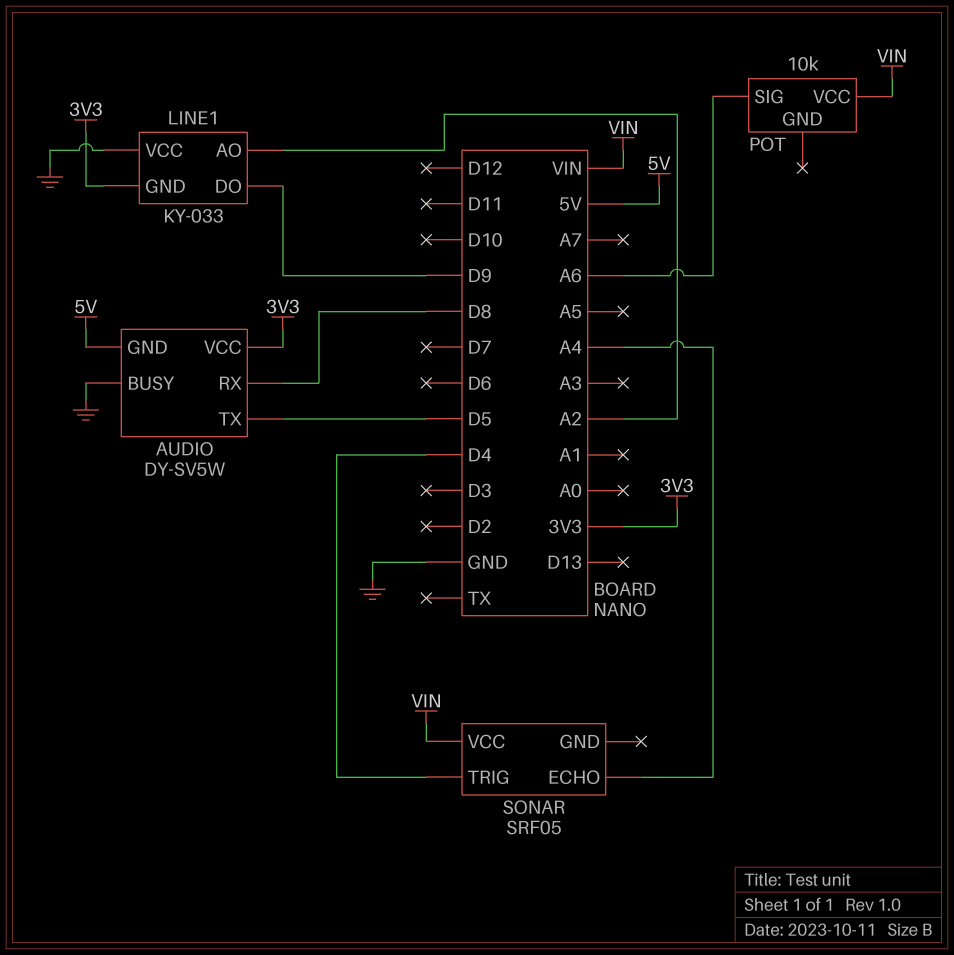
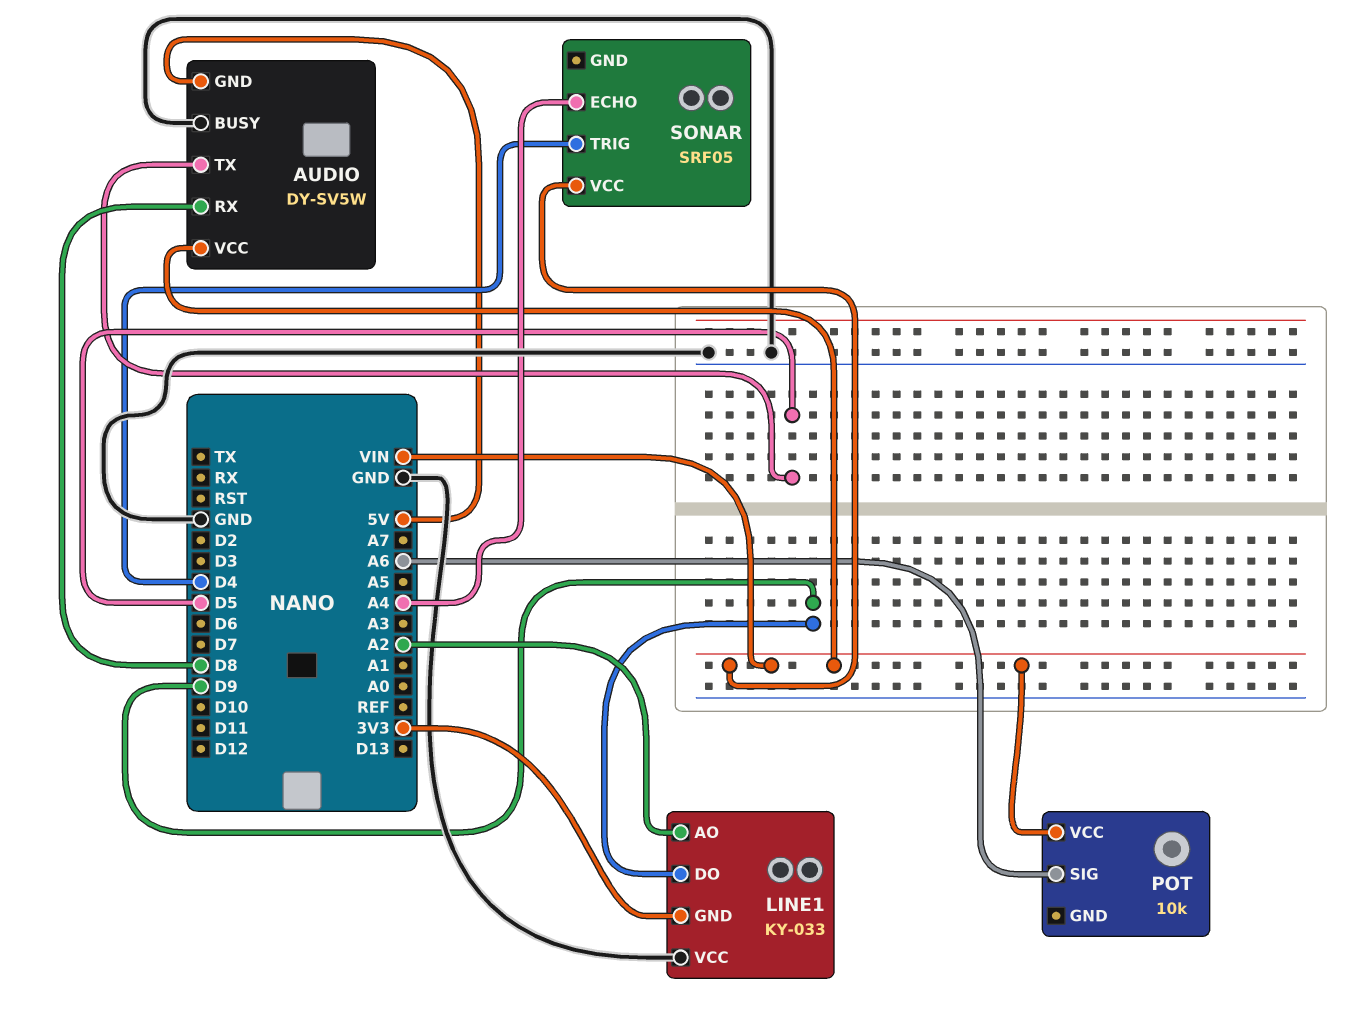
AUDIO pin VCC: 3V3 -> VIN

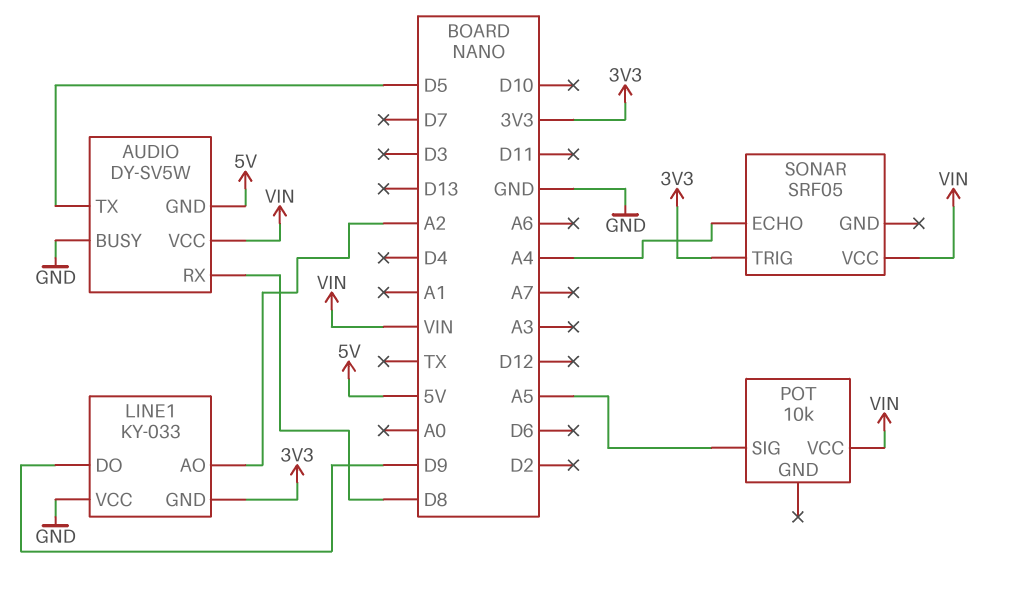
POT pin SIG: A6 -> A5
SONAR pin TRIG: D4 -> 3V3

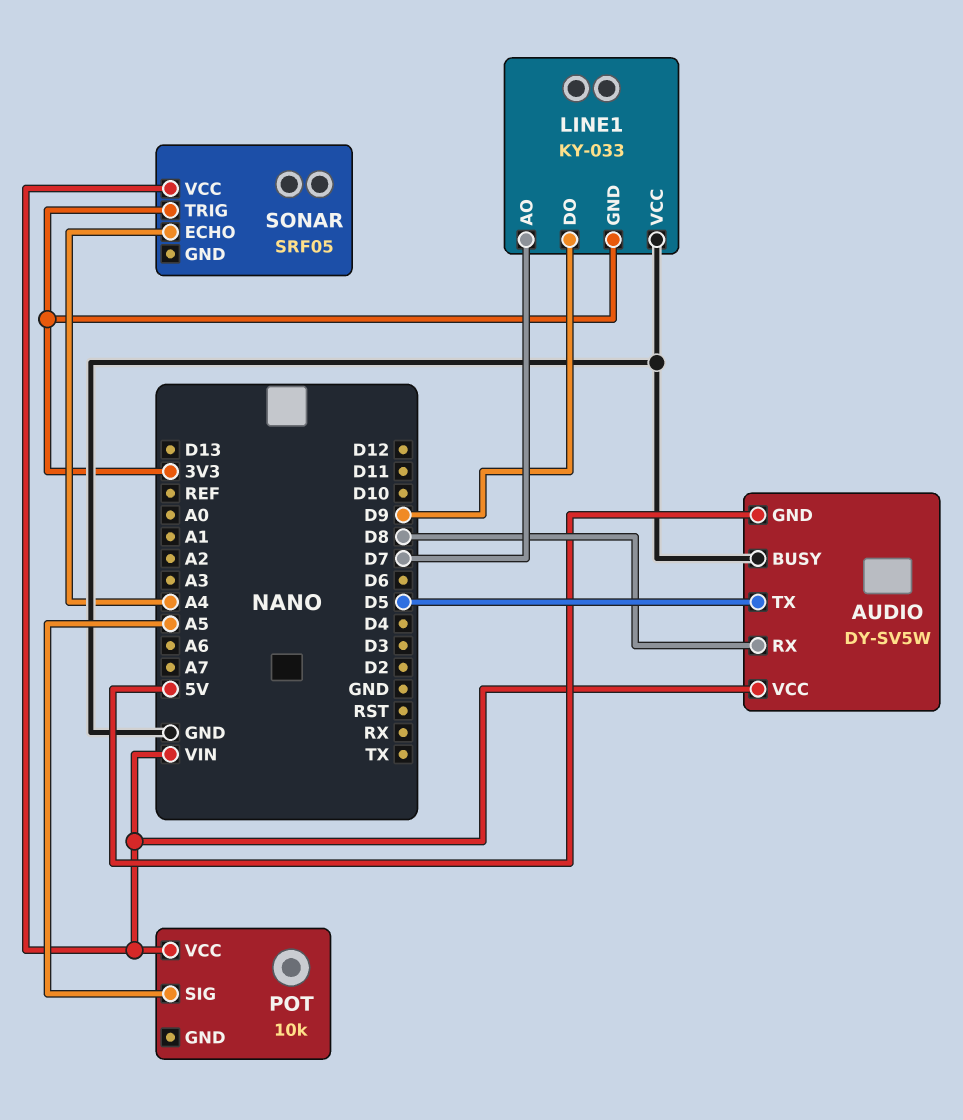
LINE1 pin AO: A2 -> D7

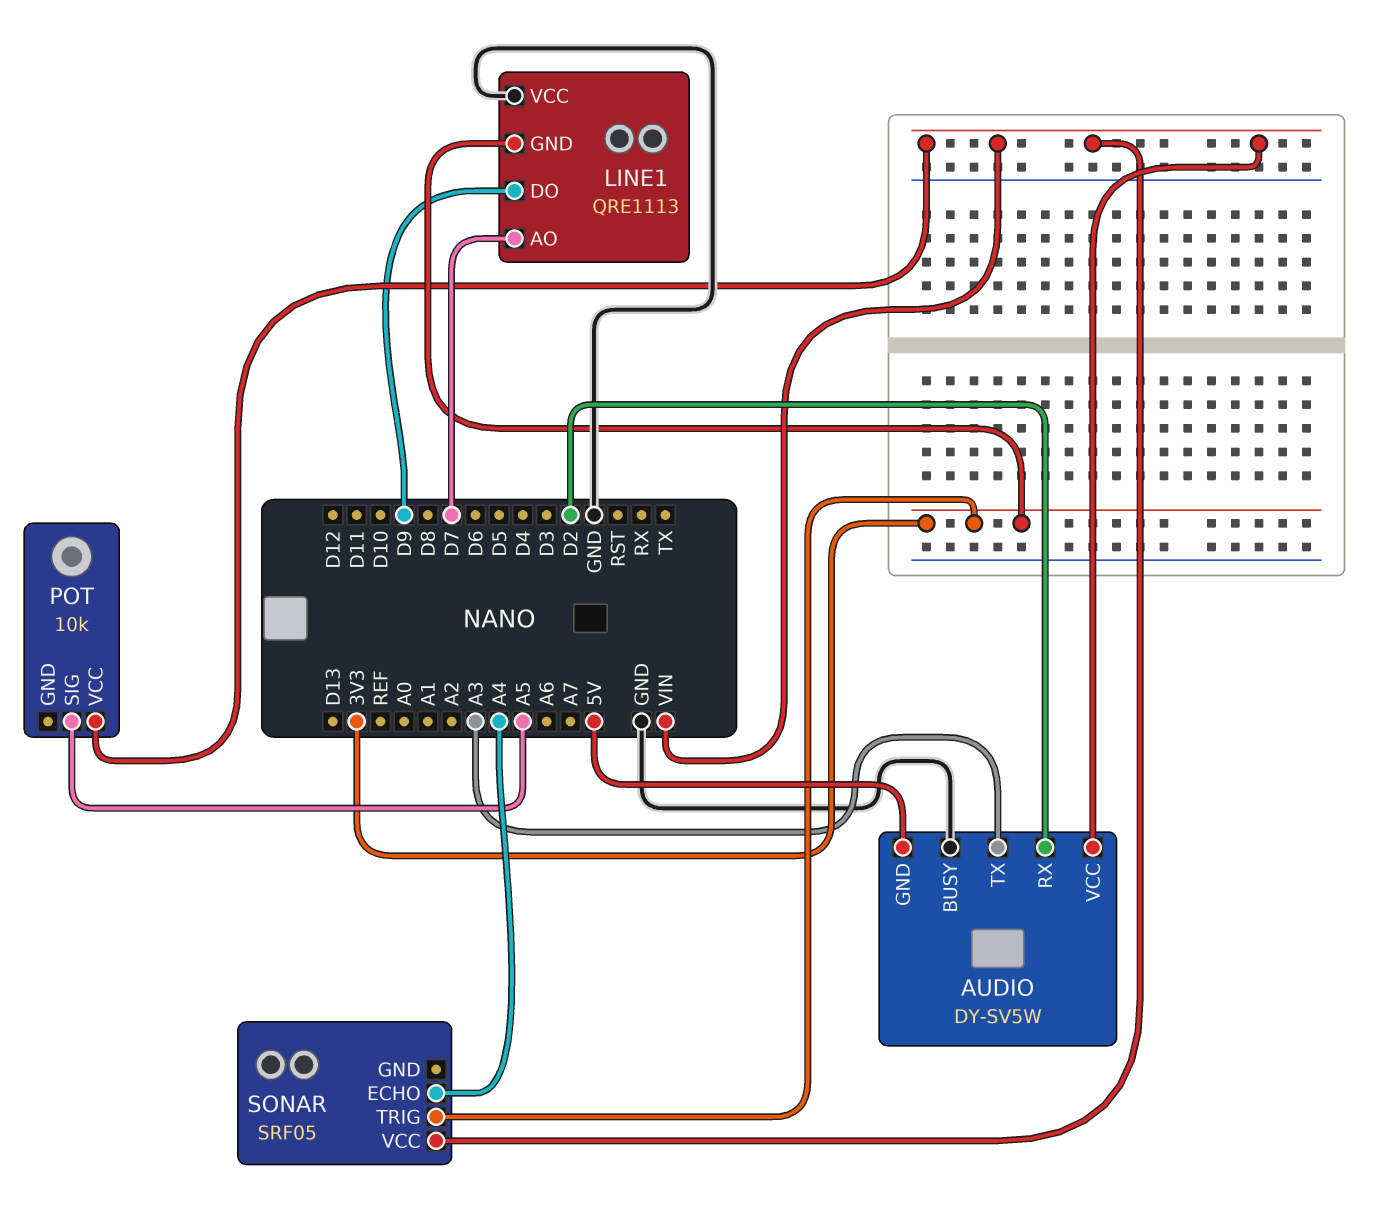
AUDIO pin RX: D8 -> D2
AUDIO pin TX: D5 -> A3
LINE1: KY-033 -> QRE1113

